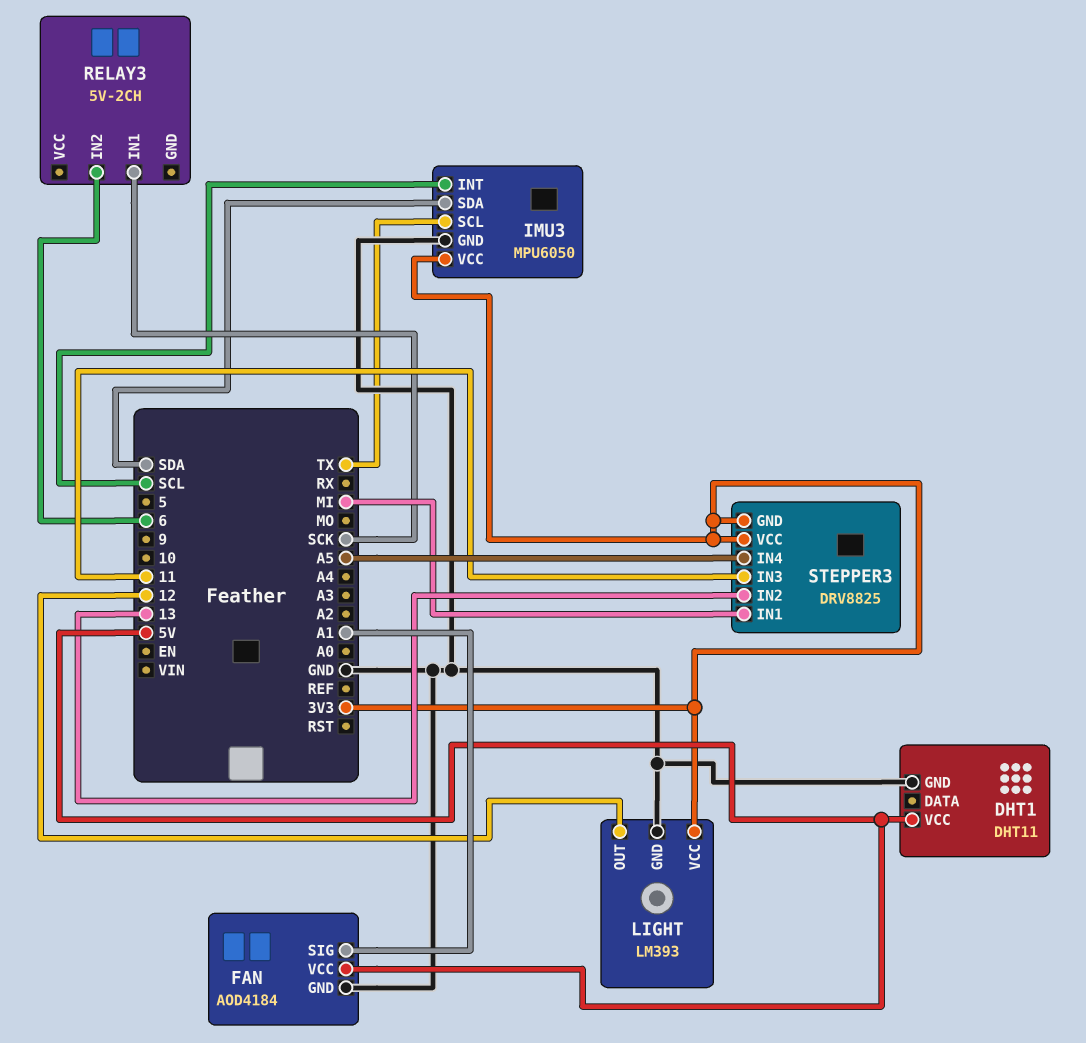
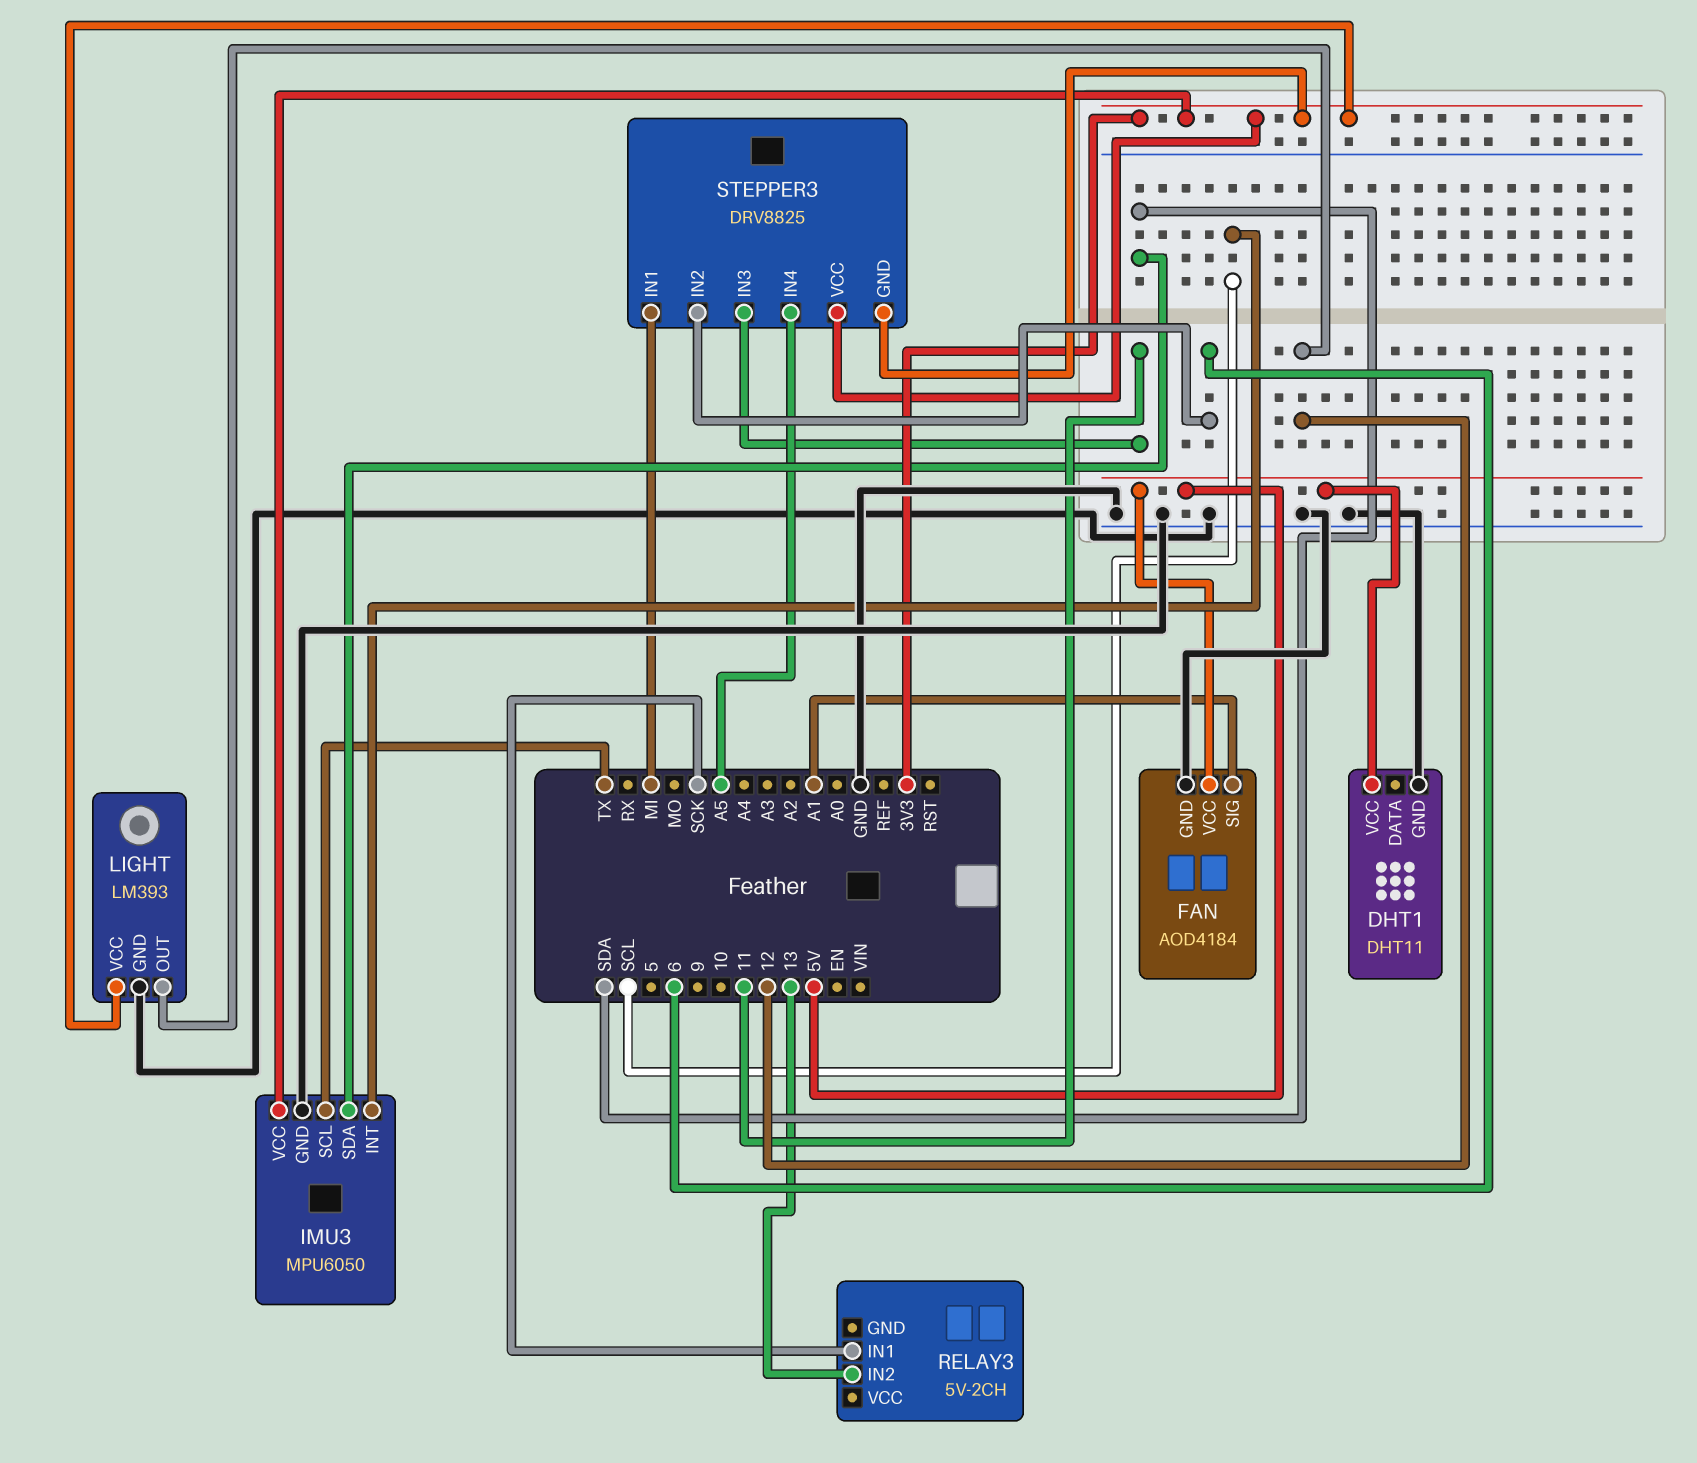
RELAY3 pin IN2: 6 -> 13
STEPPER3 pin IN2: 13 -> 6

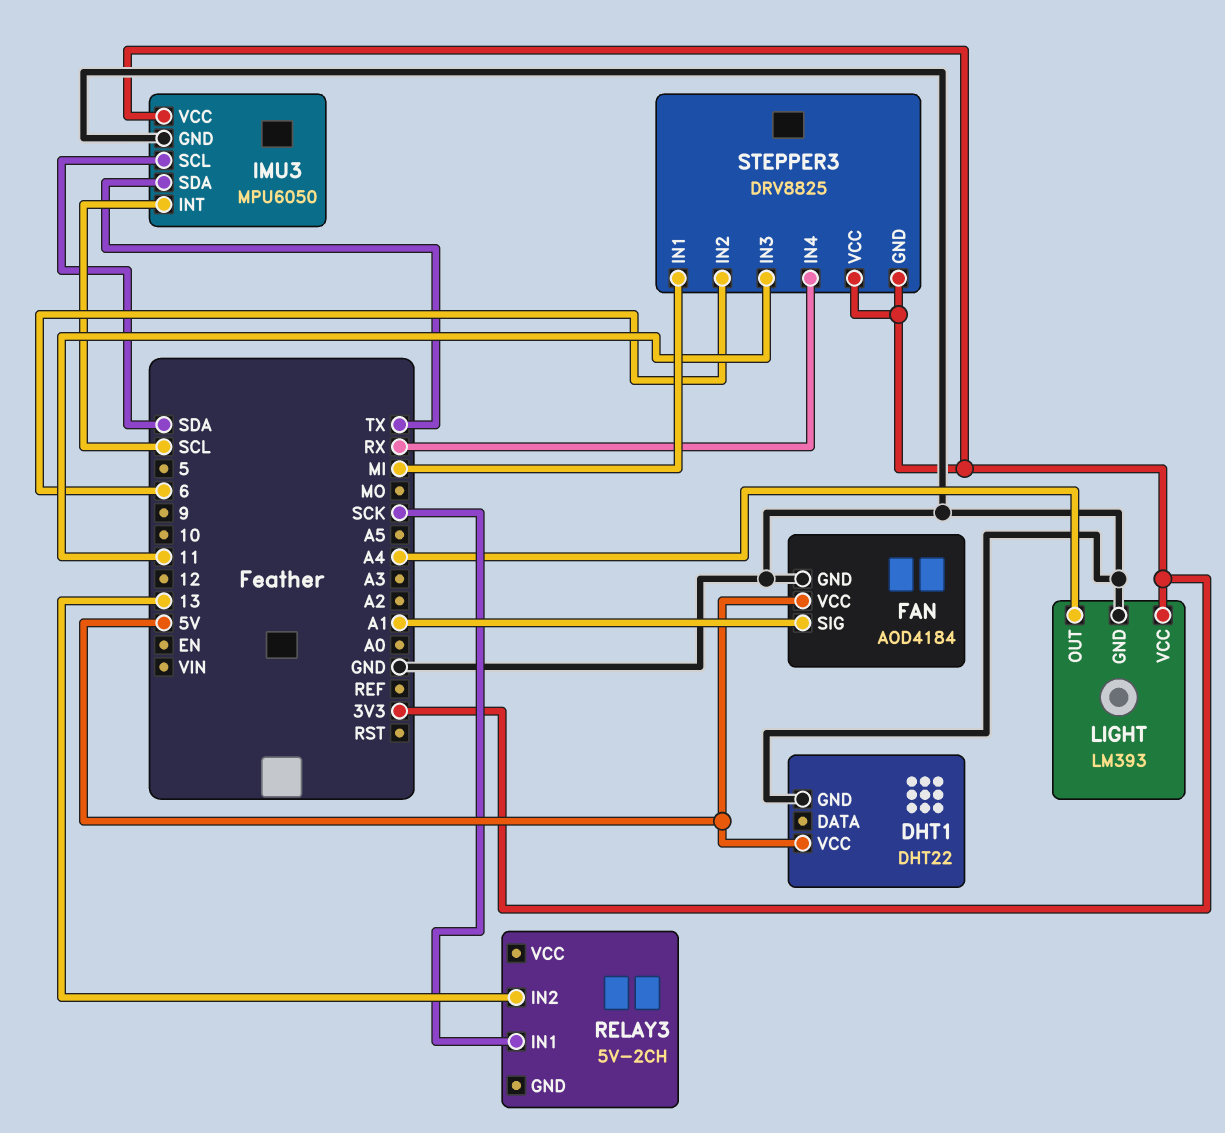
DHT1: DHT11 -> DHT22
IMU3 pin SCL: TX -> SDA
IMU3 pin SDA: SDA -> TX
LIGHT pin OUT: 12 -> A4
STEPPER3 pin IN4: A5 -> RX

